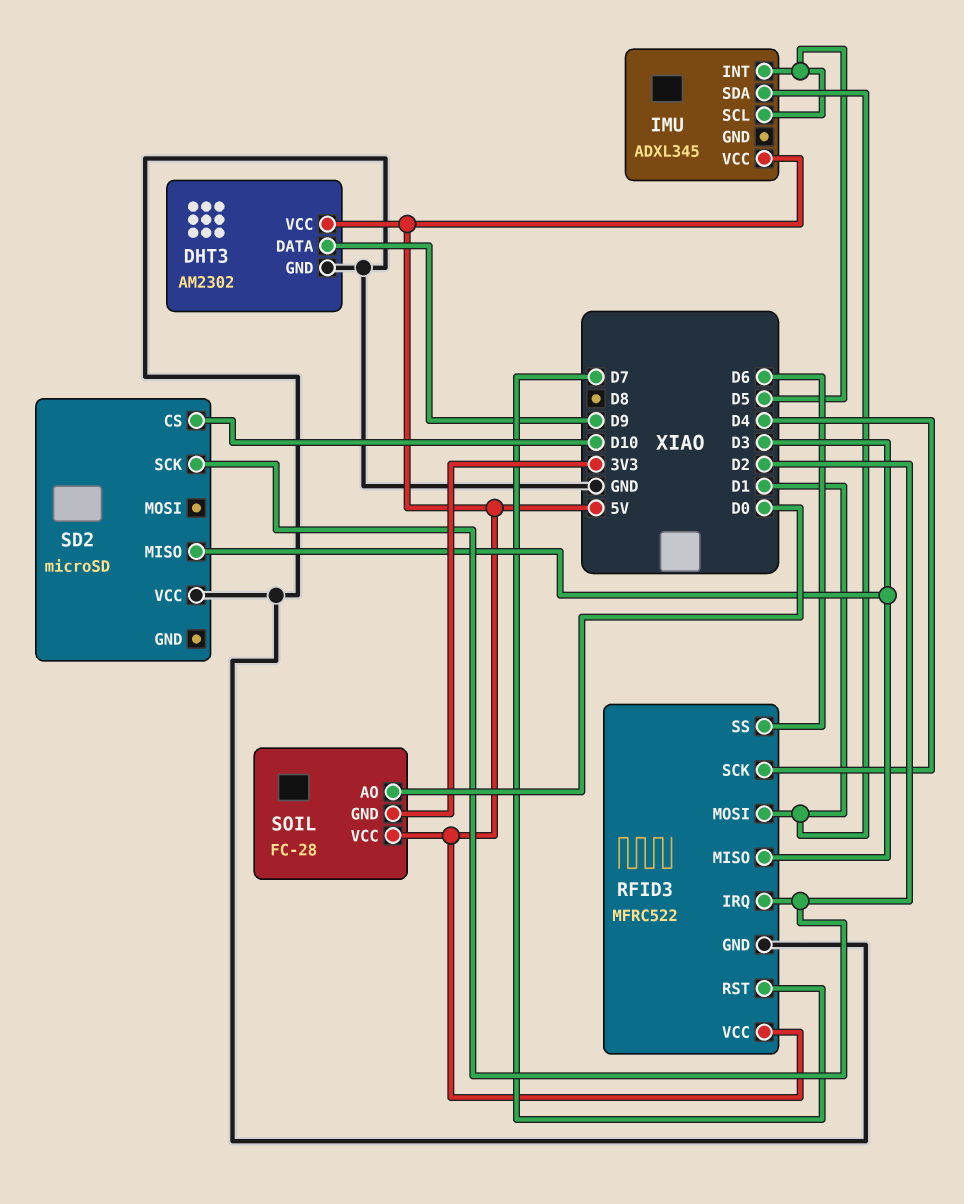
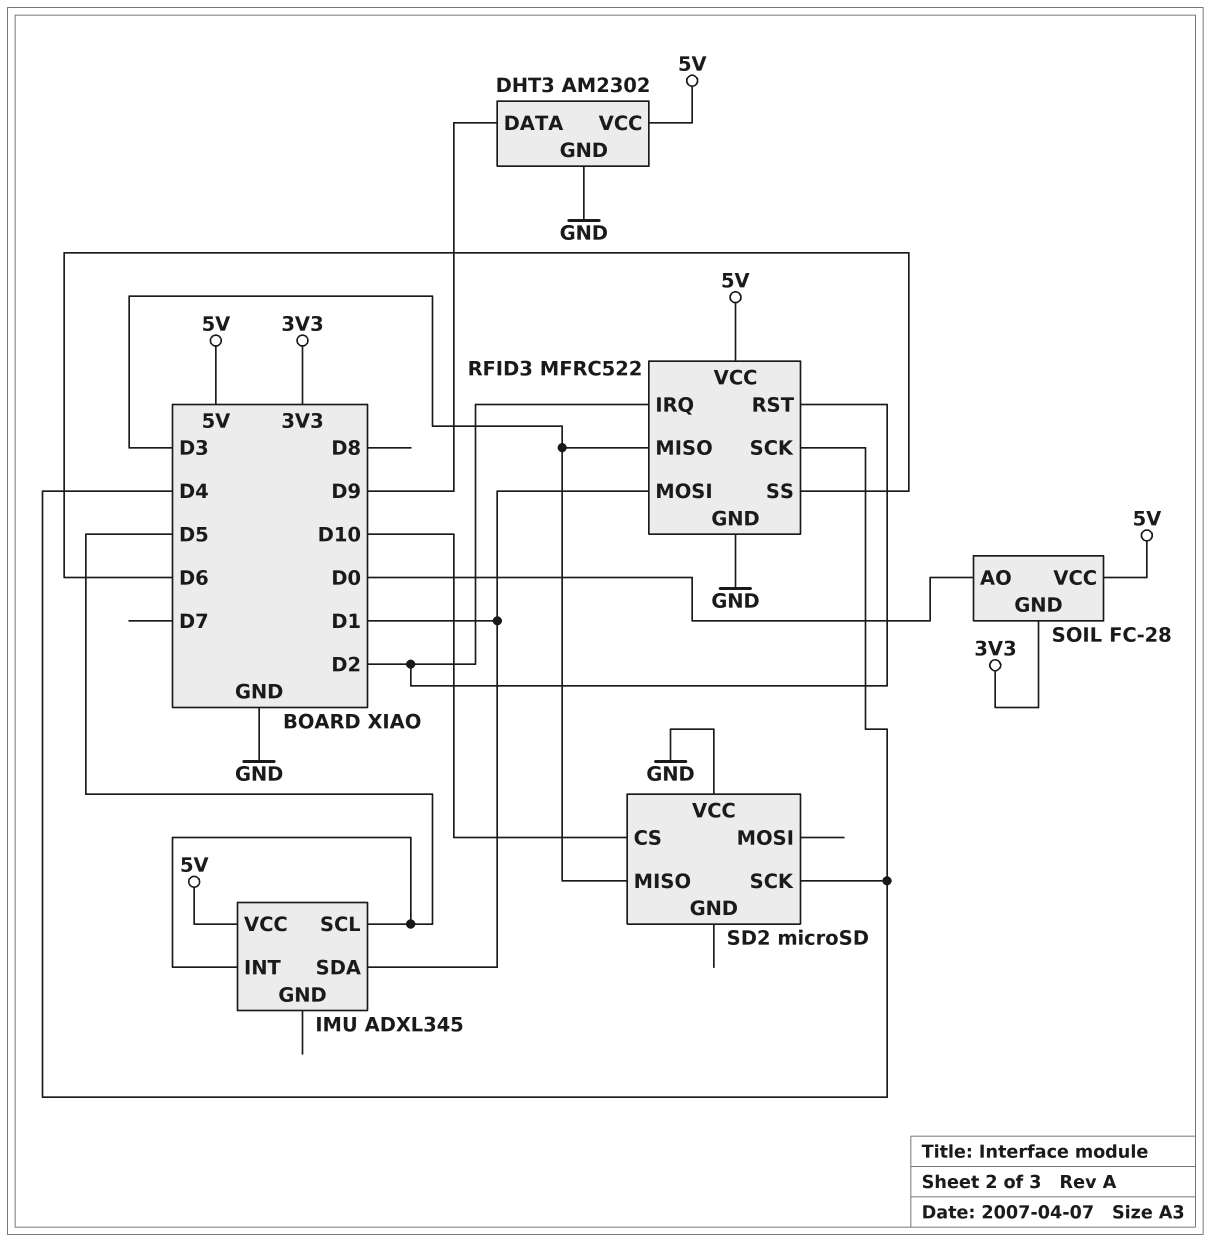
RFID3 pin RST: D7 -> D2
SD2 pin SCK: D2 -> D4

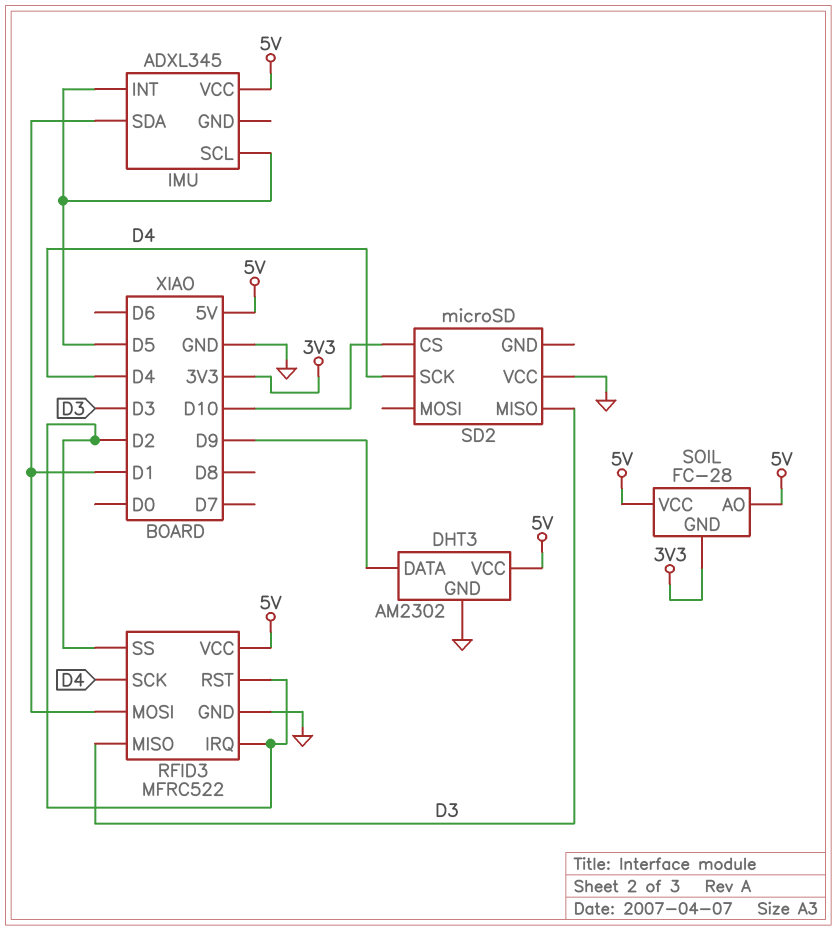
RFID3 pin SS: D6 -> D2
SOIL pin AO: D0 -> 5V

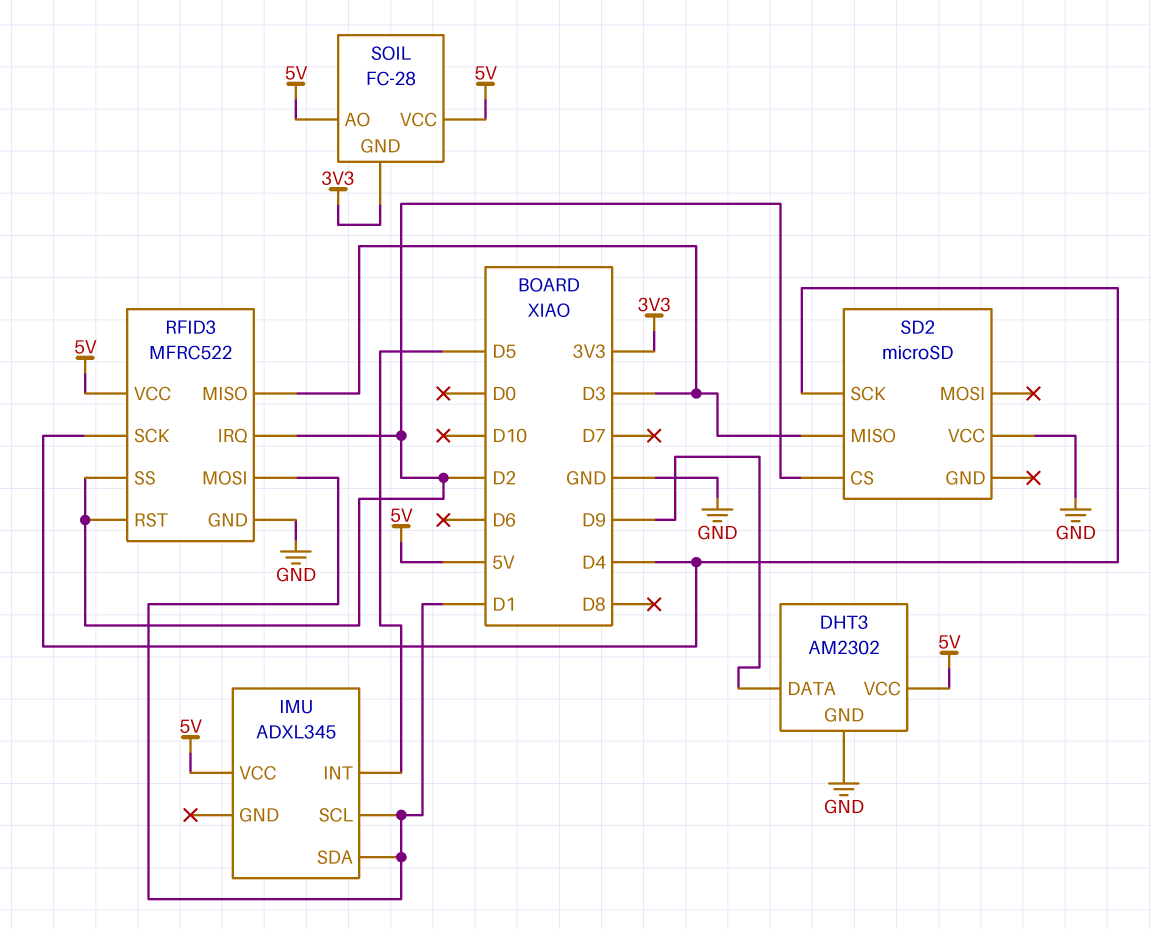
IMU pin SCL: D5 -> D1
SD2 pin CS: D10 -> D2

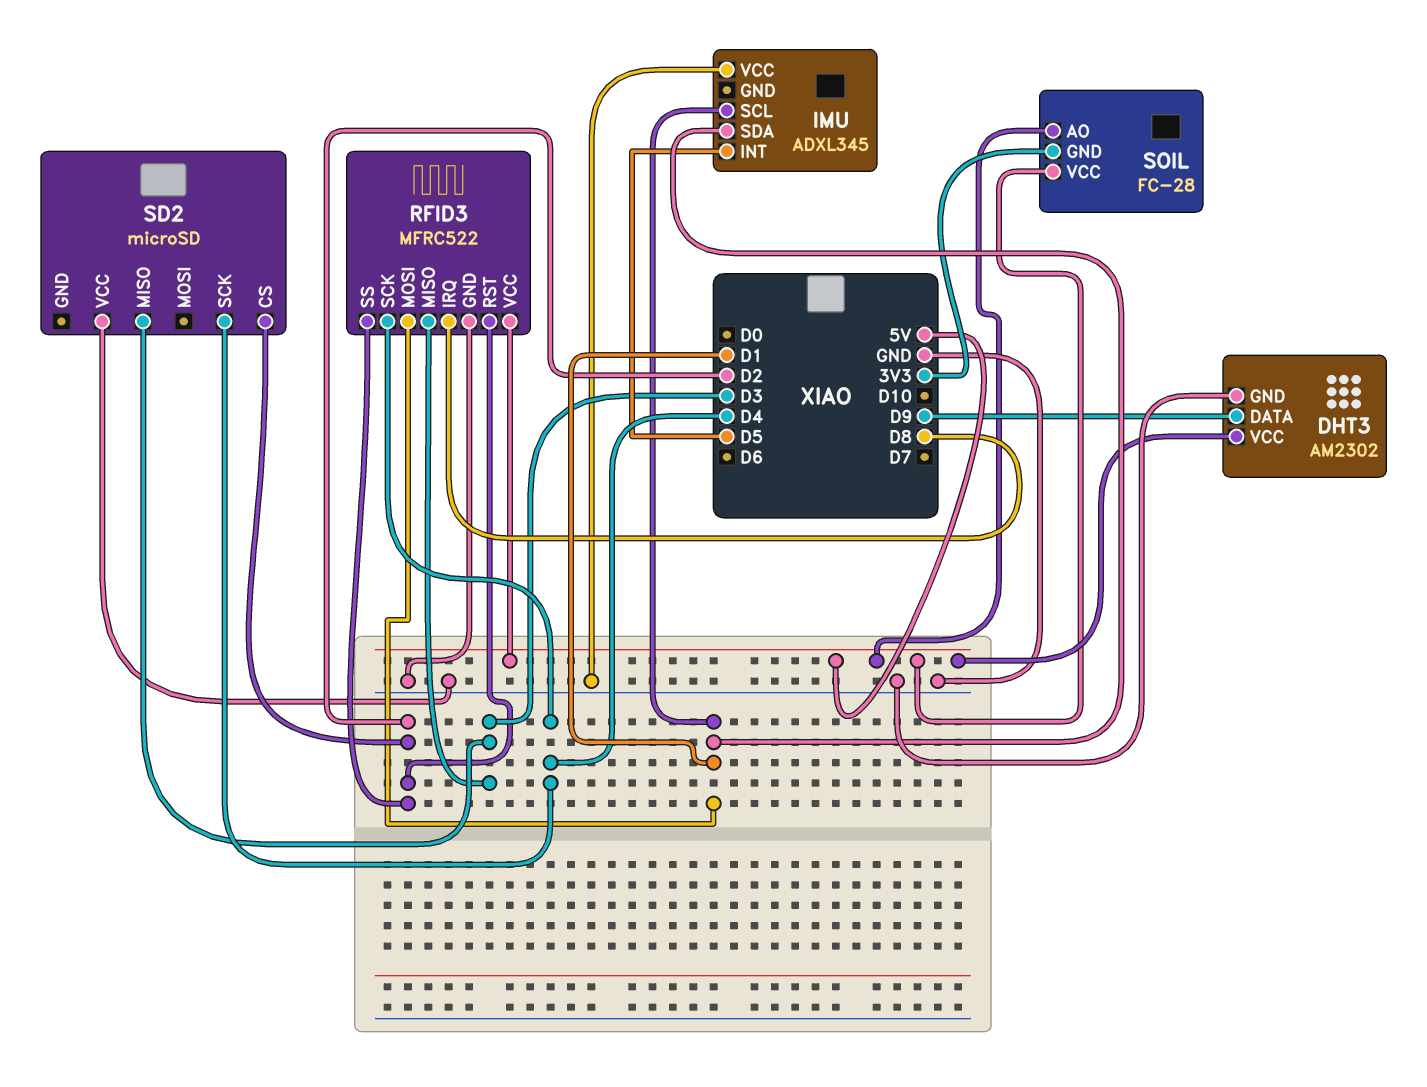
IMU pin VCC: 5V -> GND
RFID3 pin IRQ: D2 -> D8

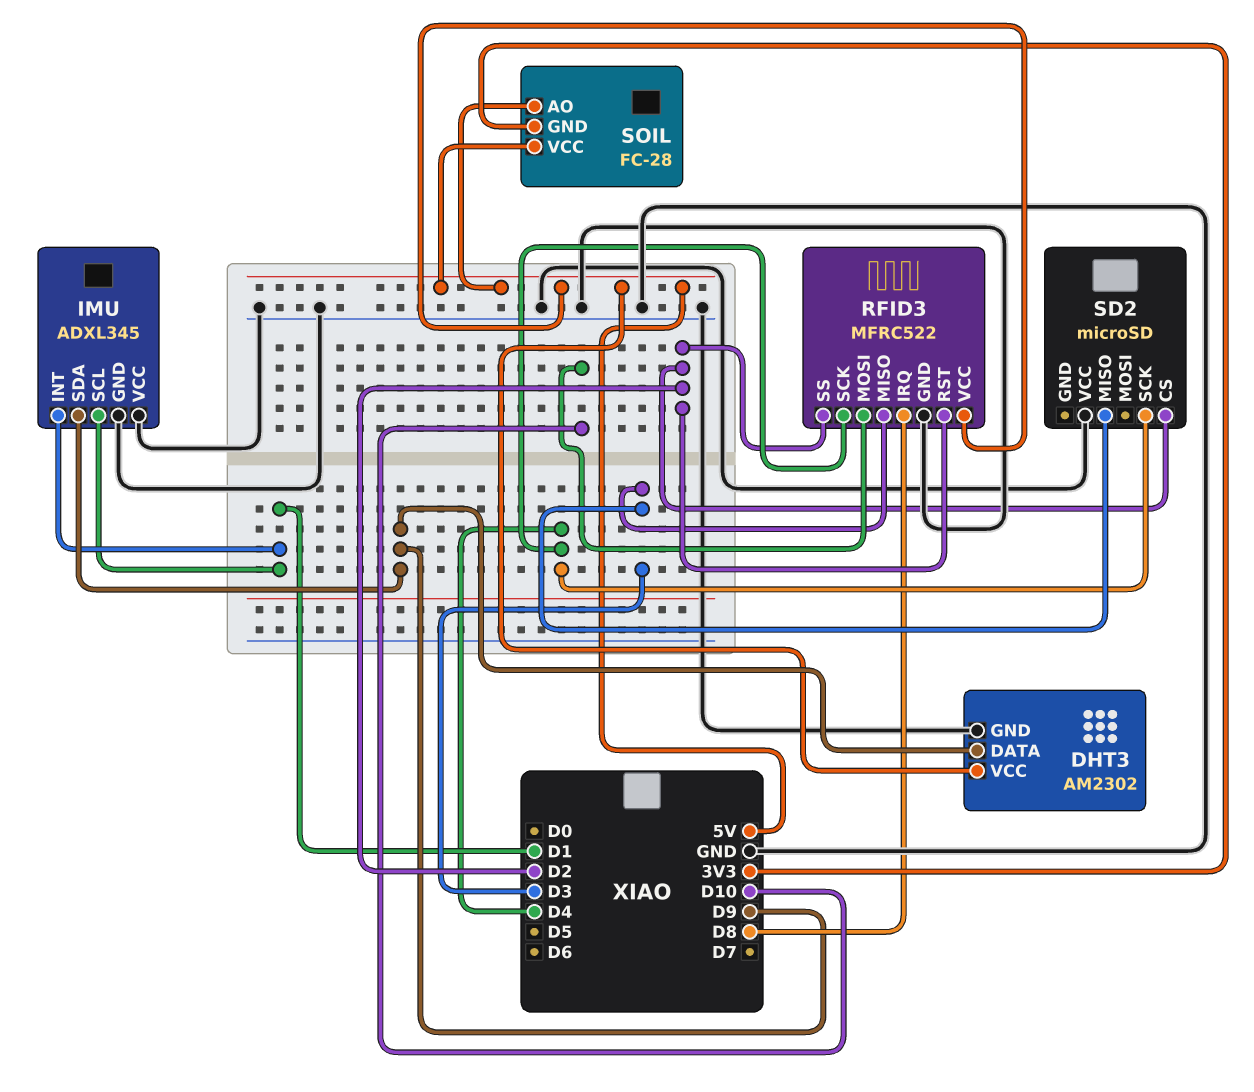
IMU pin GND: none -> GND
IMU pin INT: D5 -> D1
IMU pin SDA: D1 -> D9
RFID3 pin MOSI: D1 -> D10

